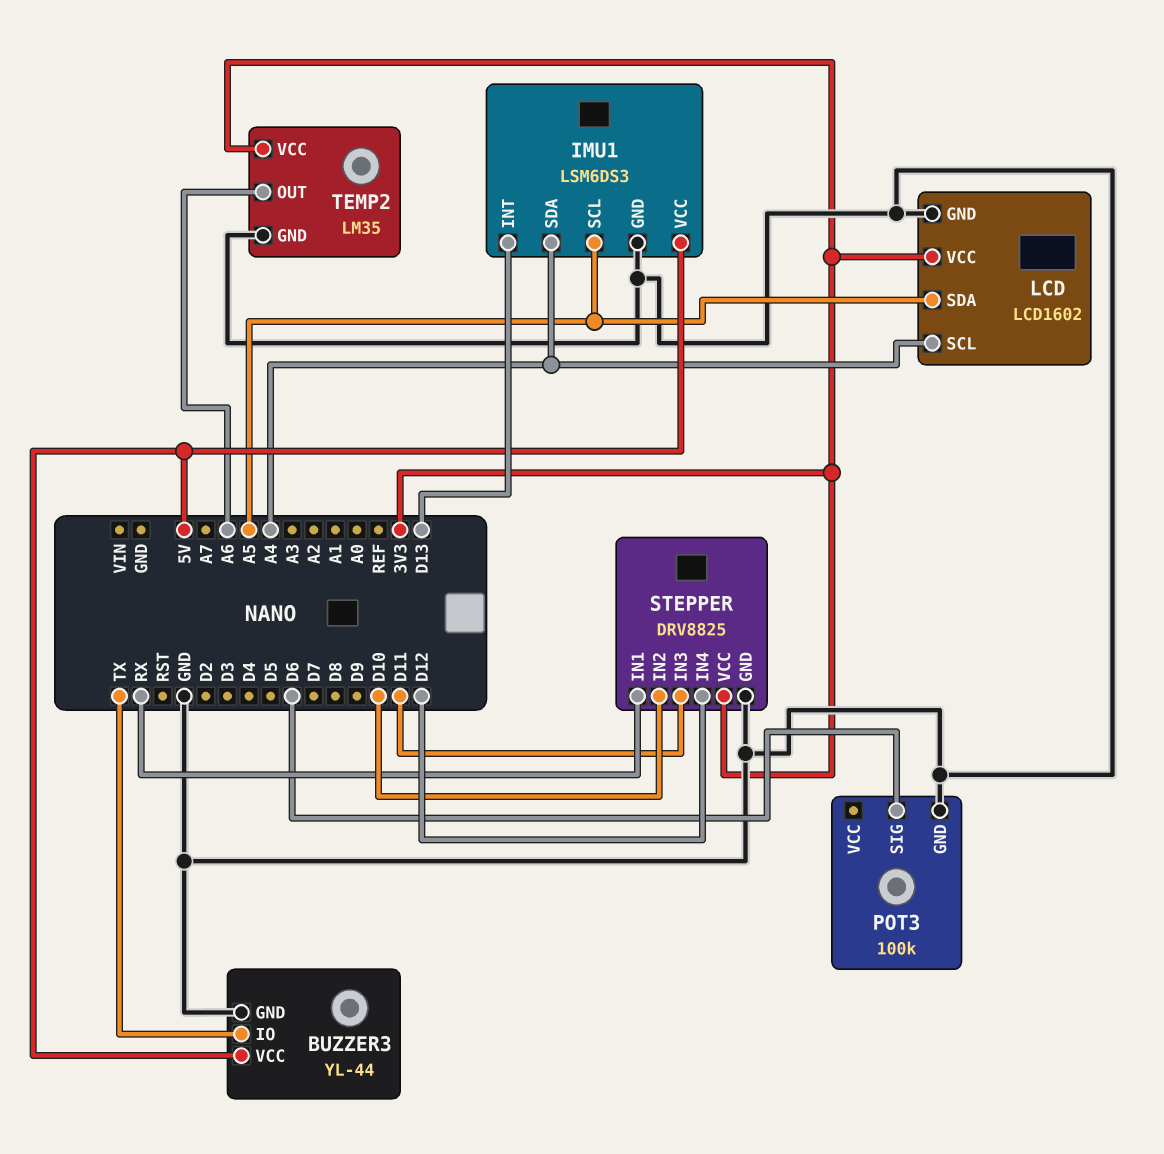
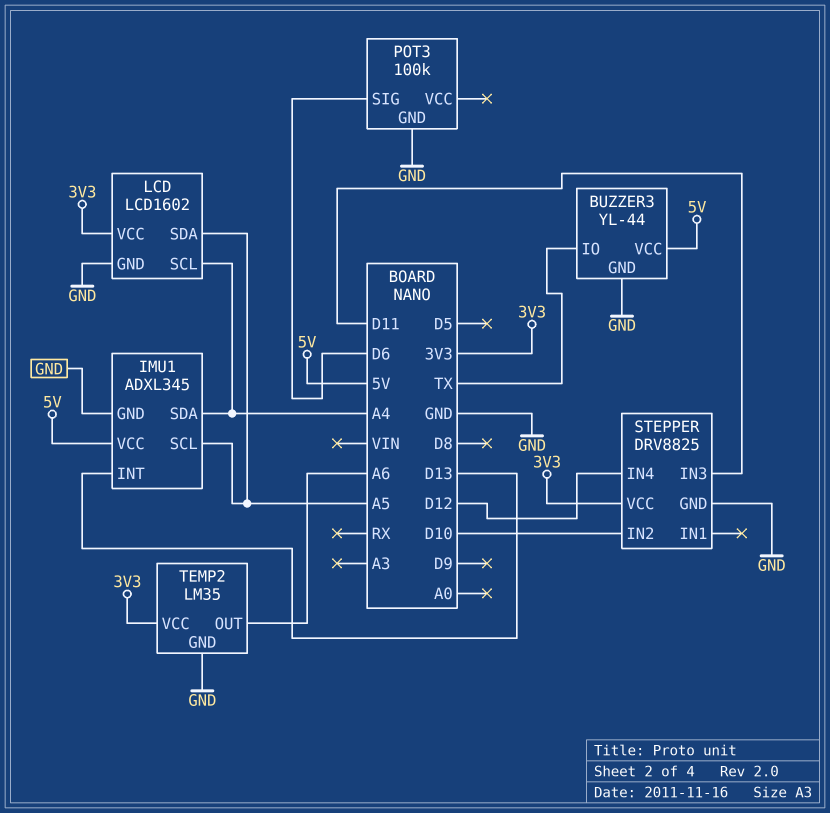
IMU1: LSM6DS3 -> ADXL345
STEPPER pin IN1: RX -> none

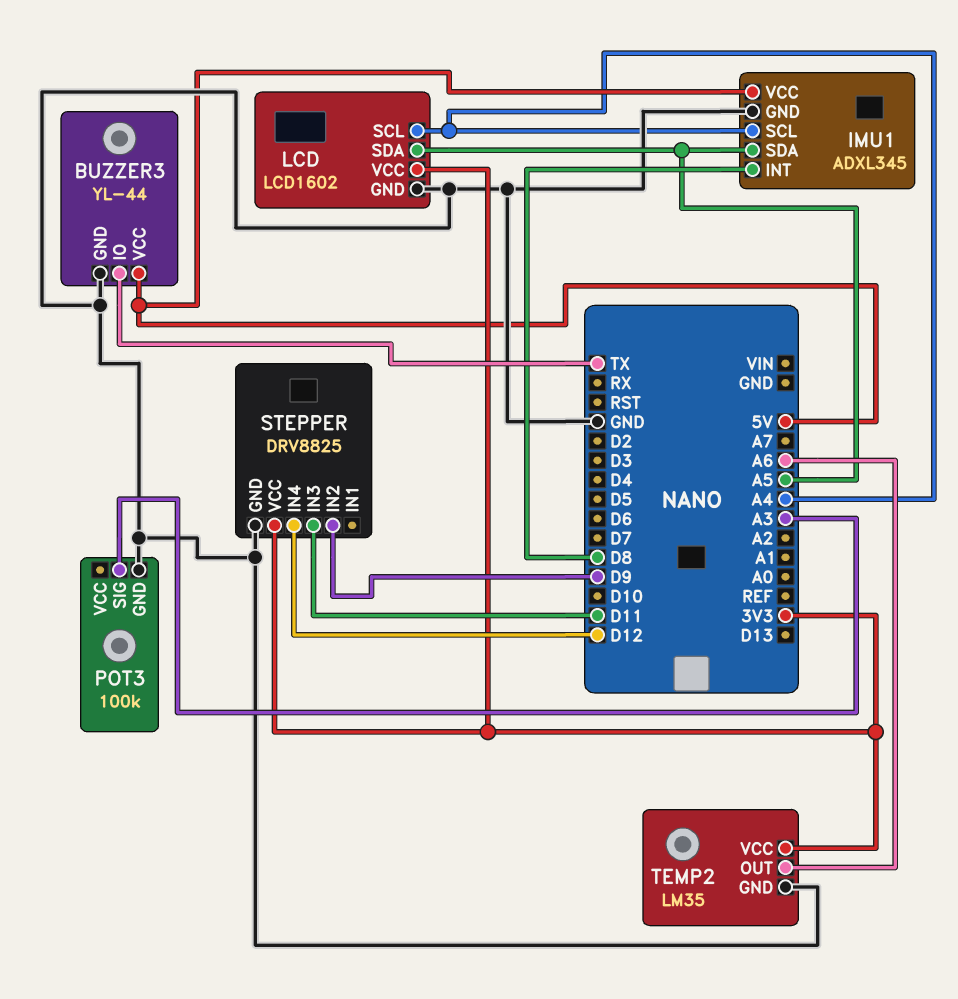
IMU1 pin INT: D13 -> D8
IMU1 pin SCL: A5 -> A4
IMU1 pin SDA: A4 -> A5
POT3 pin SIG: D6 -> A3
STEPPER pin IN2: D10 -> D9

